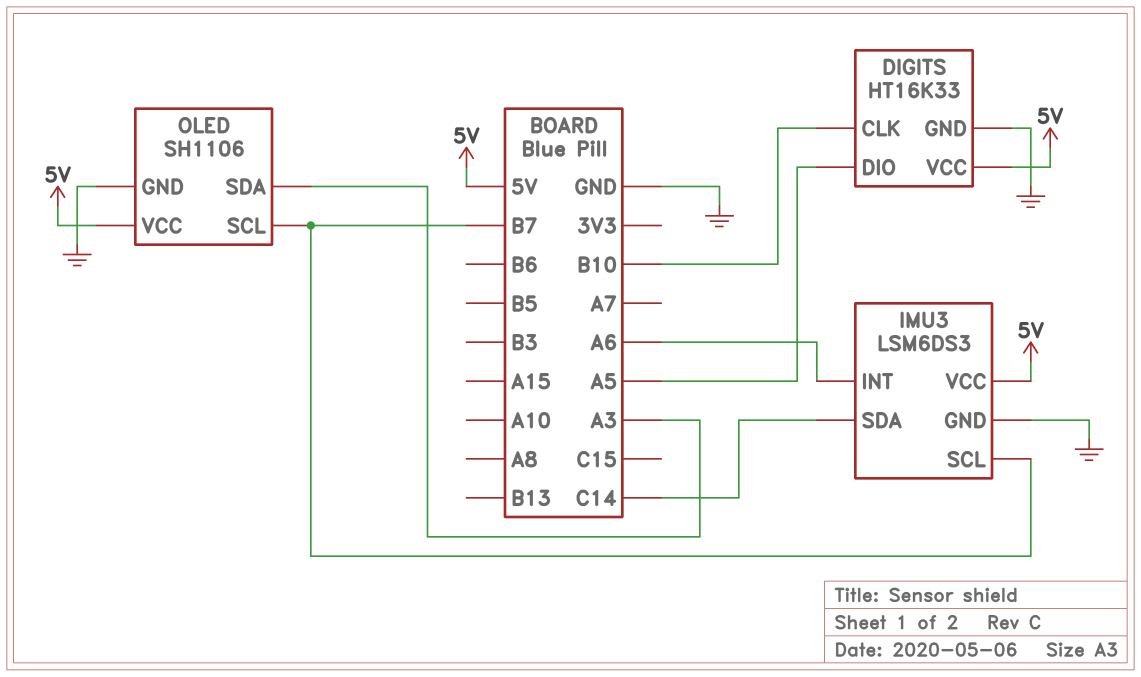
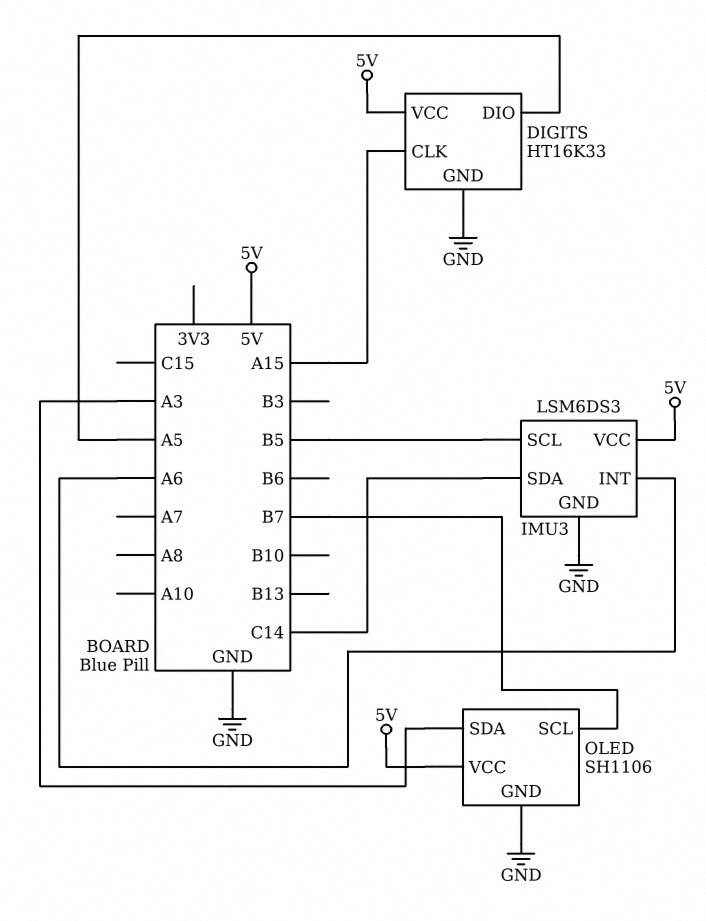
DIGITS pin CLK: B10 -> A15
IMU3 pin SCL: B7 -> B5

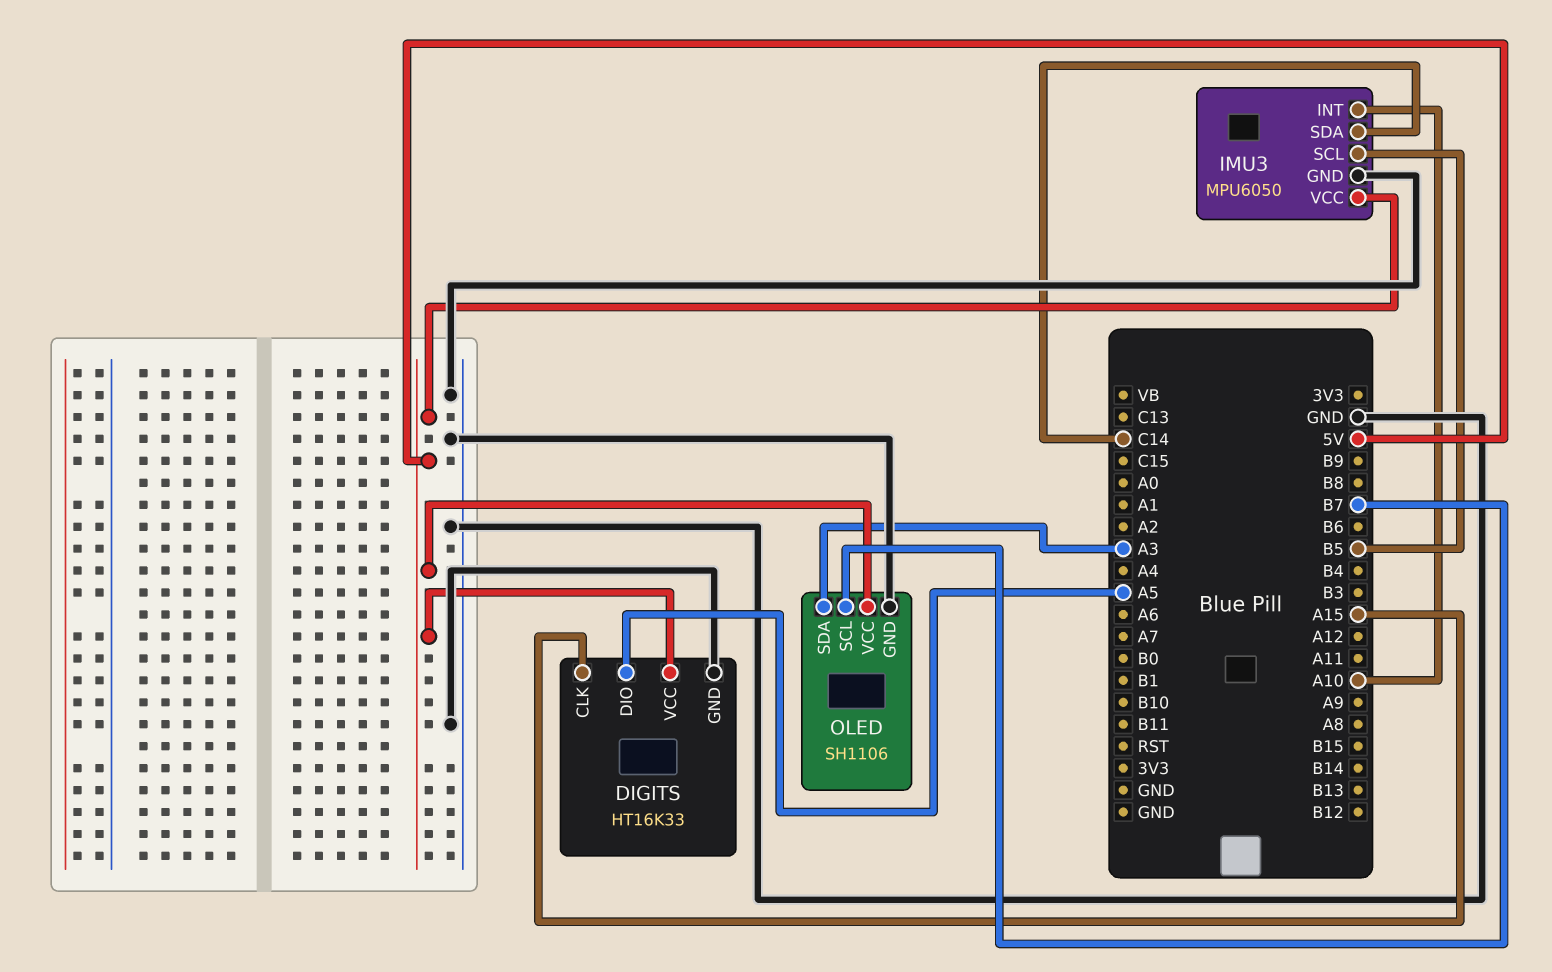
IMU3: LSM6DS3 -> MPU6050
IMU3 pin INT: A6 -> A10

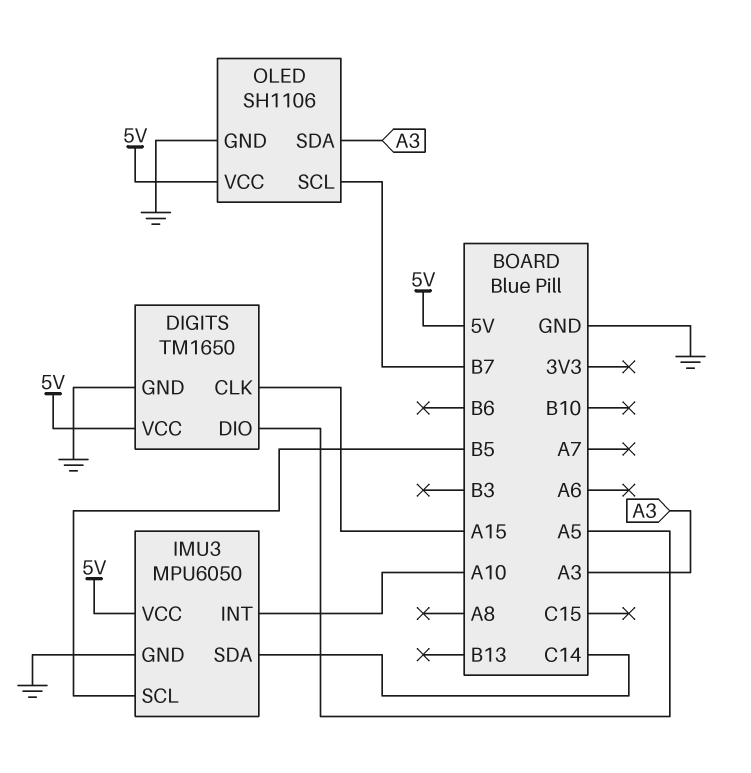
DIGITS: HT16K33 -> TM1650

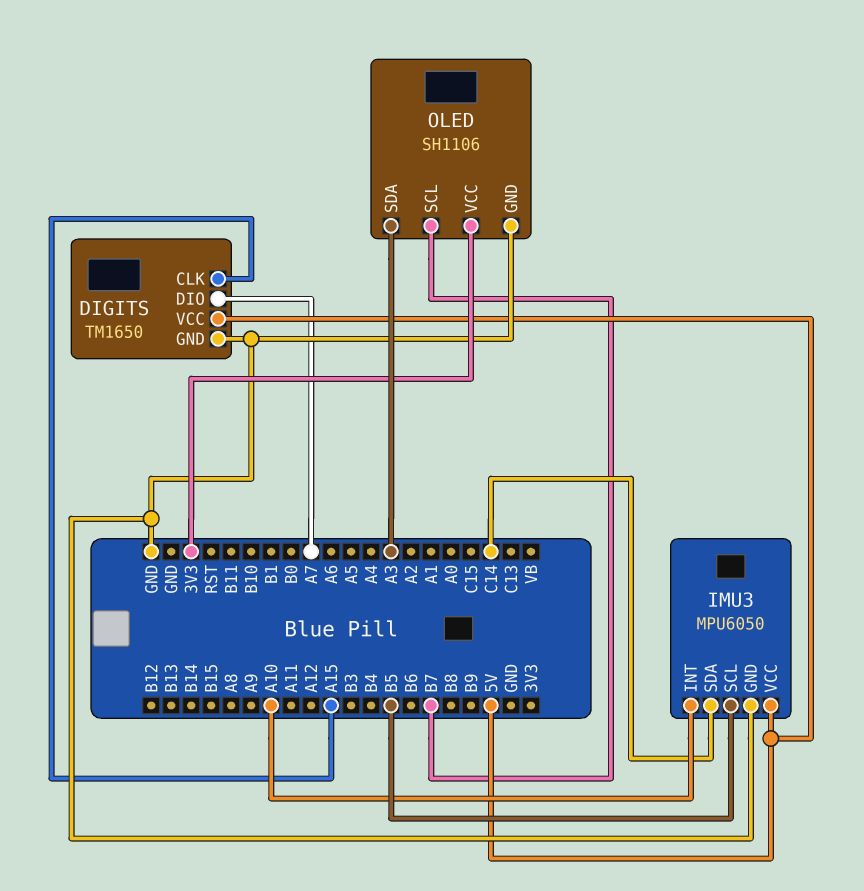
DIGITS pin DIO: A5 -> A7
OLED pin VCC: 5V -> 3V3

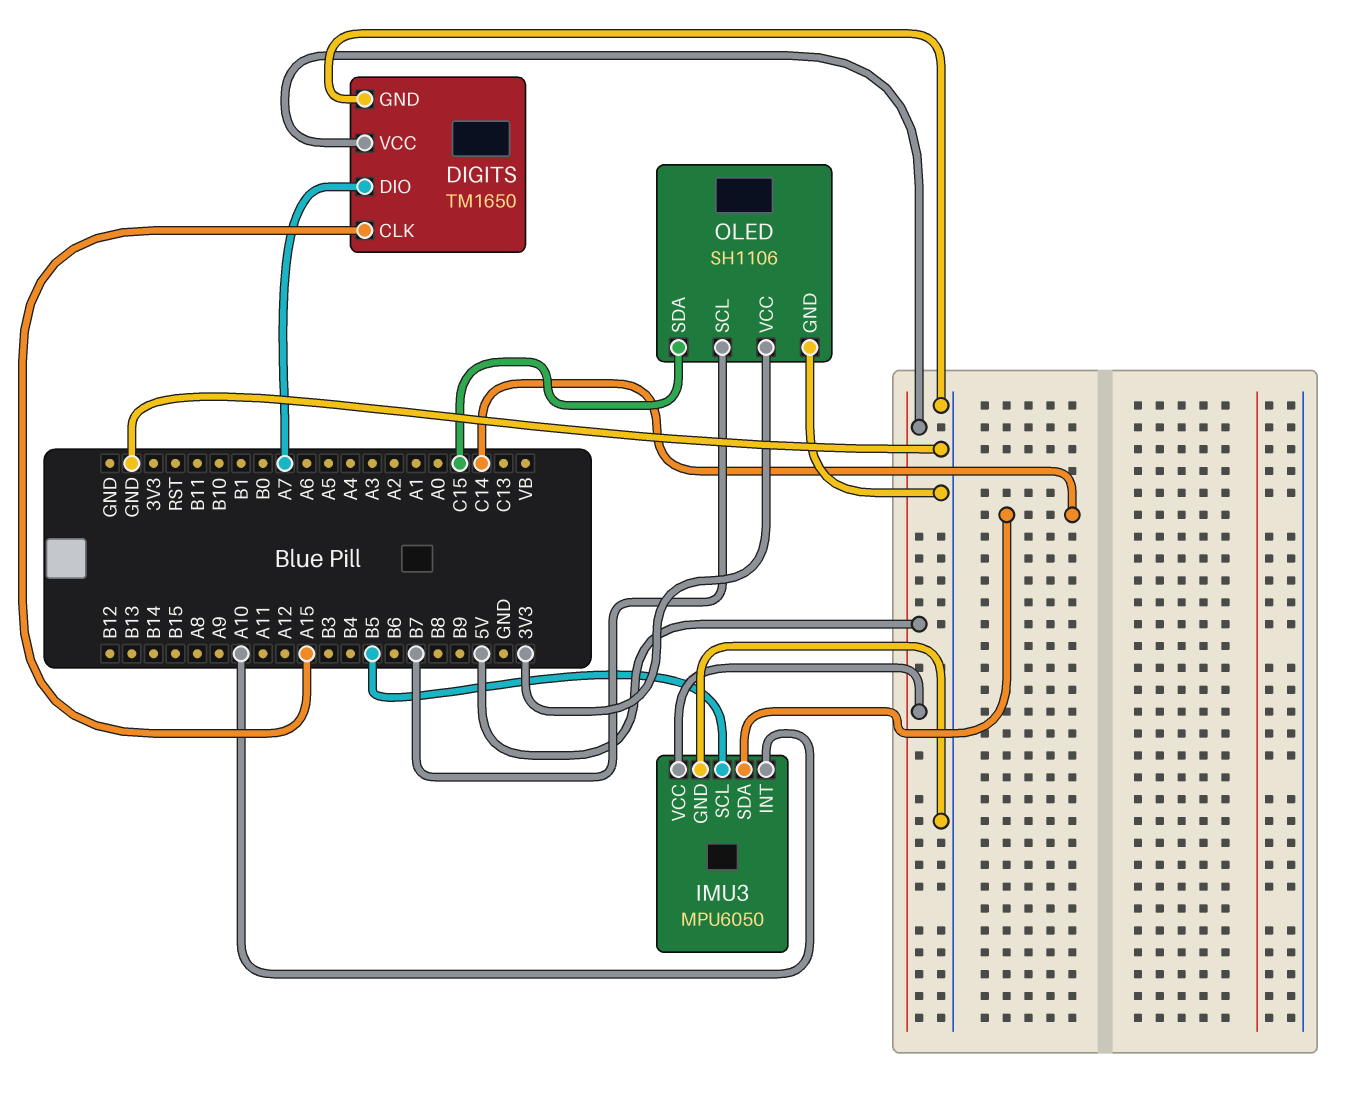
OLED pin SDA: A3 -> C15

